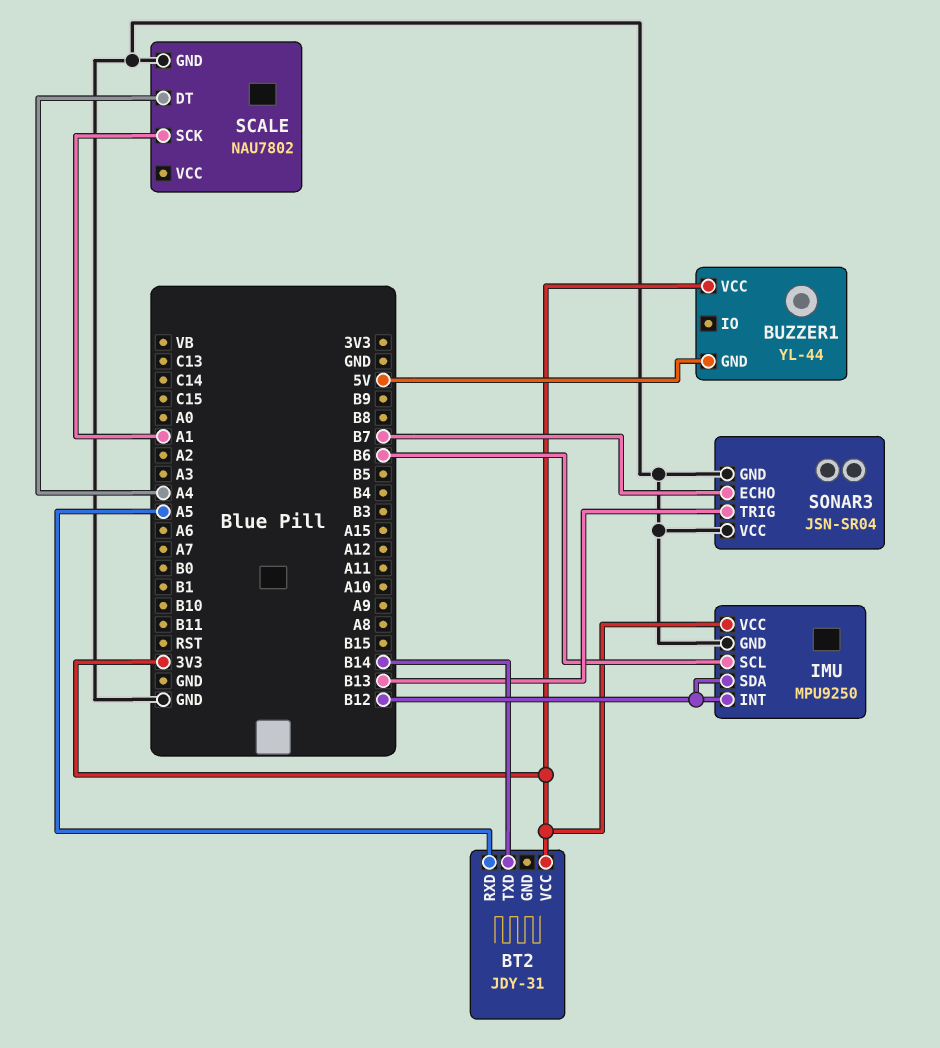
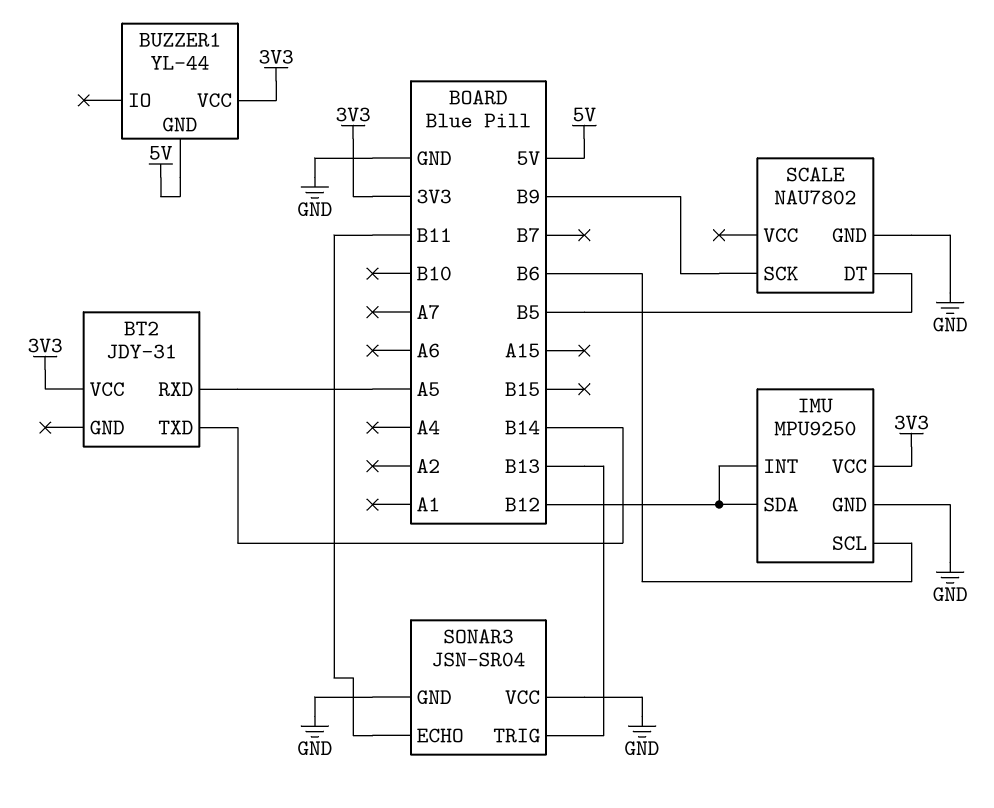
SCALE pin DT: A4 -> B5
SCALE pin SCK: A1 -> B9
SONAR3 pin ECHO: B7 -> B11

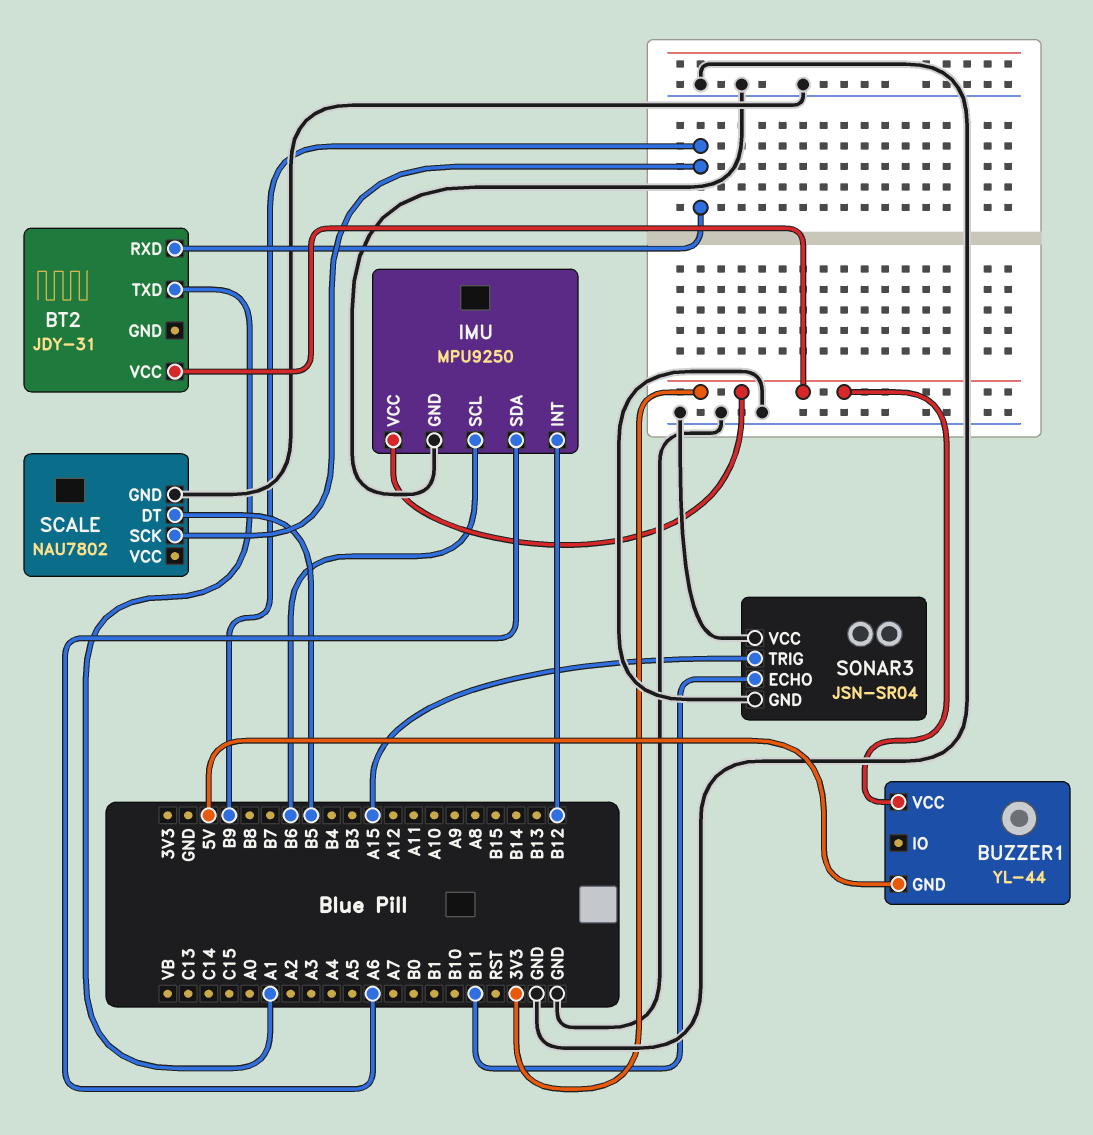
BT2 pin RXD: A5 -> B9
BT2 pin TXD: B14 -> A1
IMU pin SDA: B12 -> A6
SONAR3 pin TRIG: B13 -> A15

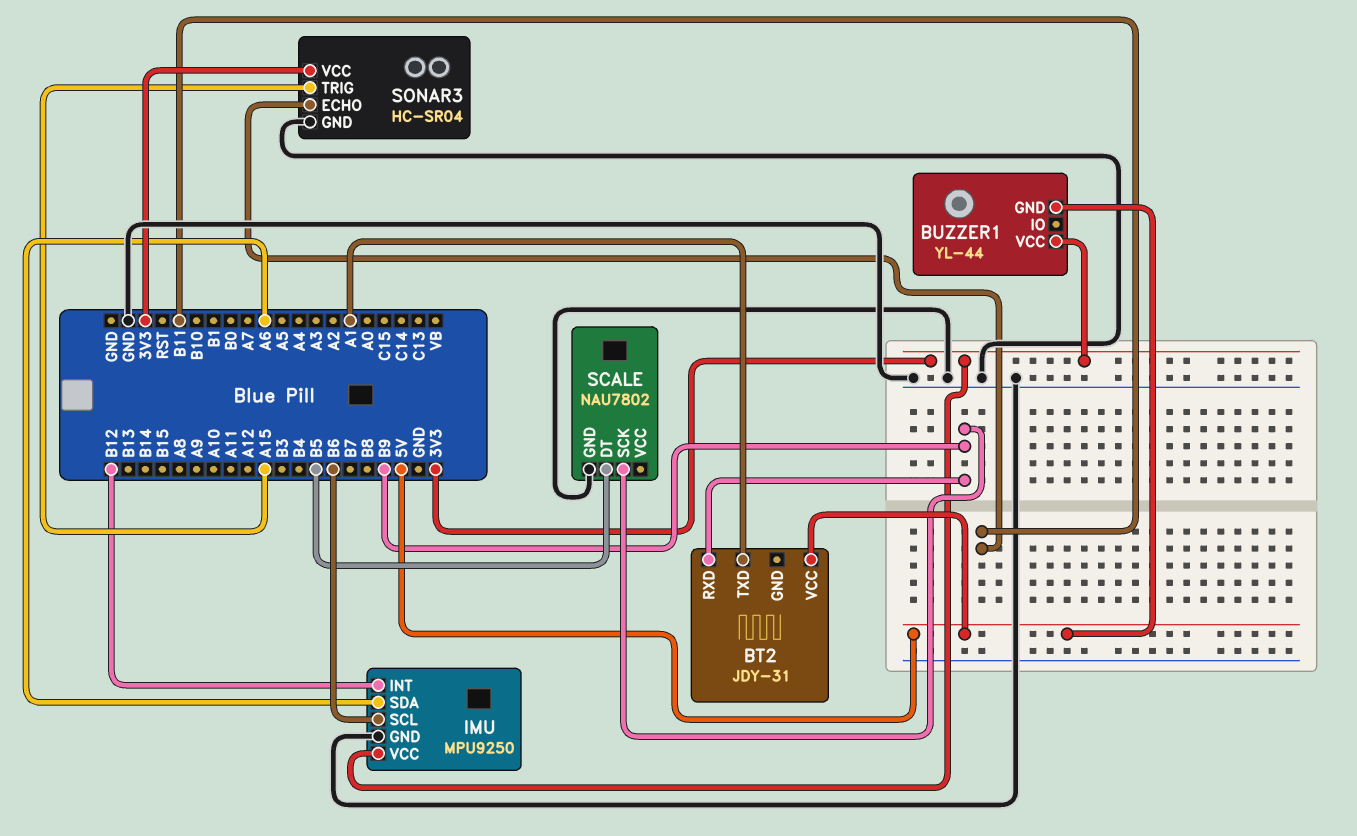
BT2 pin VCC: 3V3 -> 5V
SONAR3: JSN-SR04 -> HC-SR04
SONAR3 pin VCC: GND -> 3V3

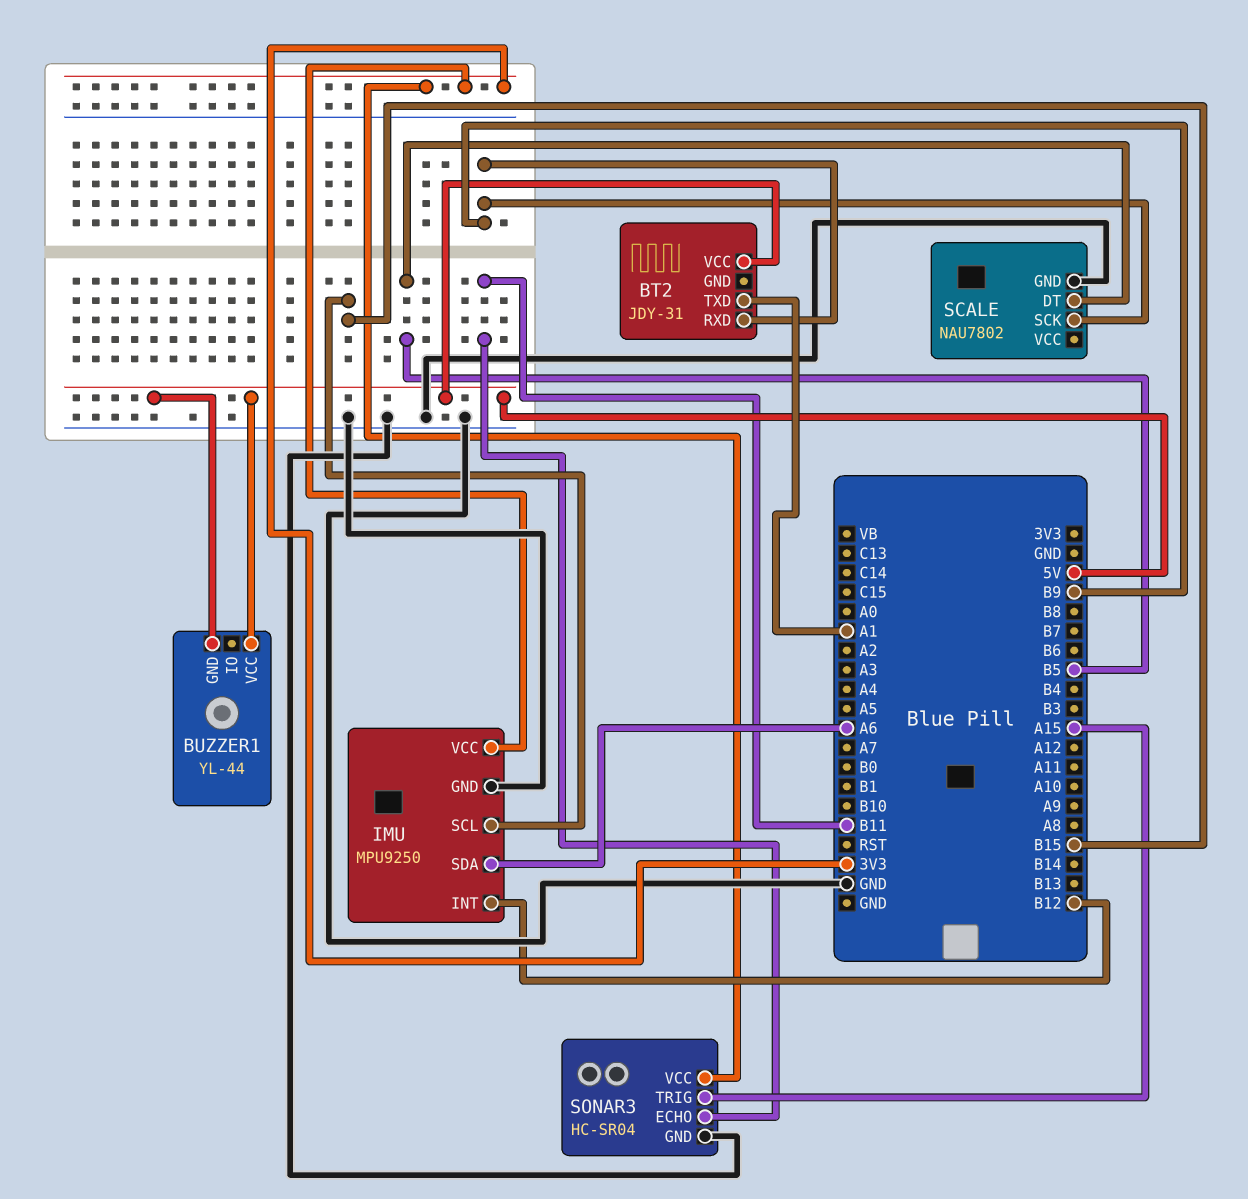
BUZZER1 pin VCC: 3V3 -> 5V
IMU pin SCL: B6 -> B15

